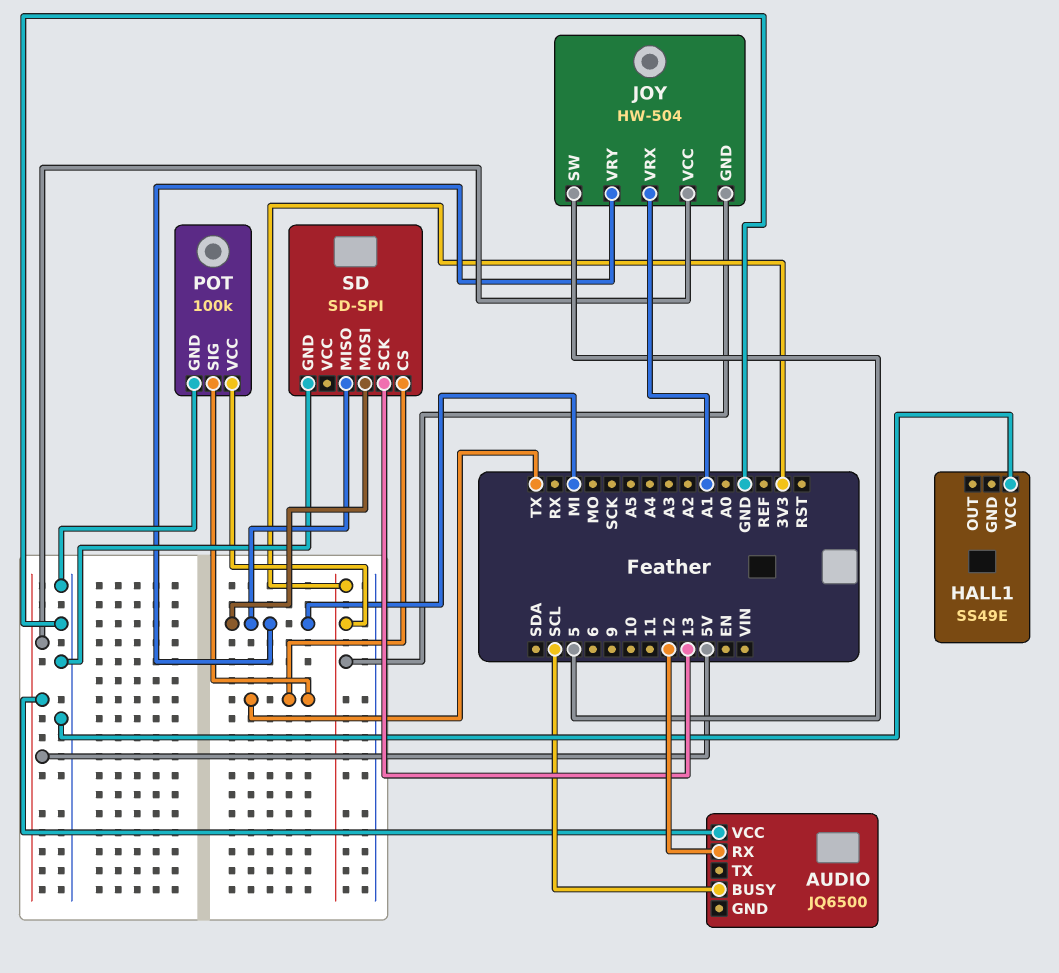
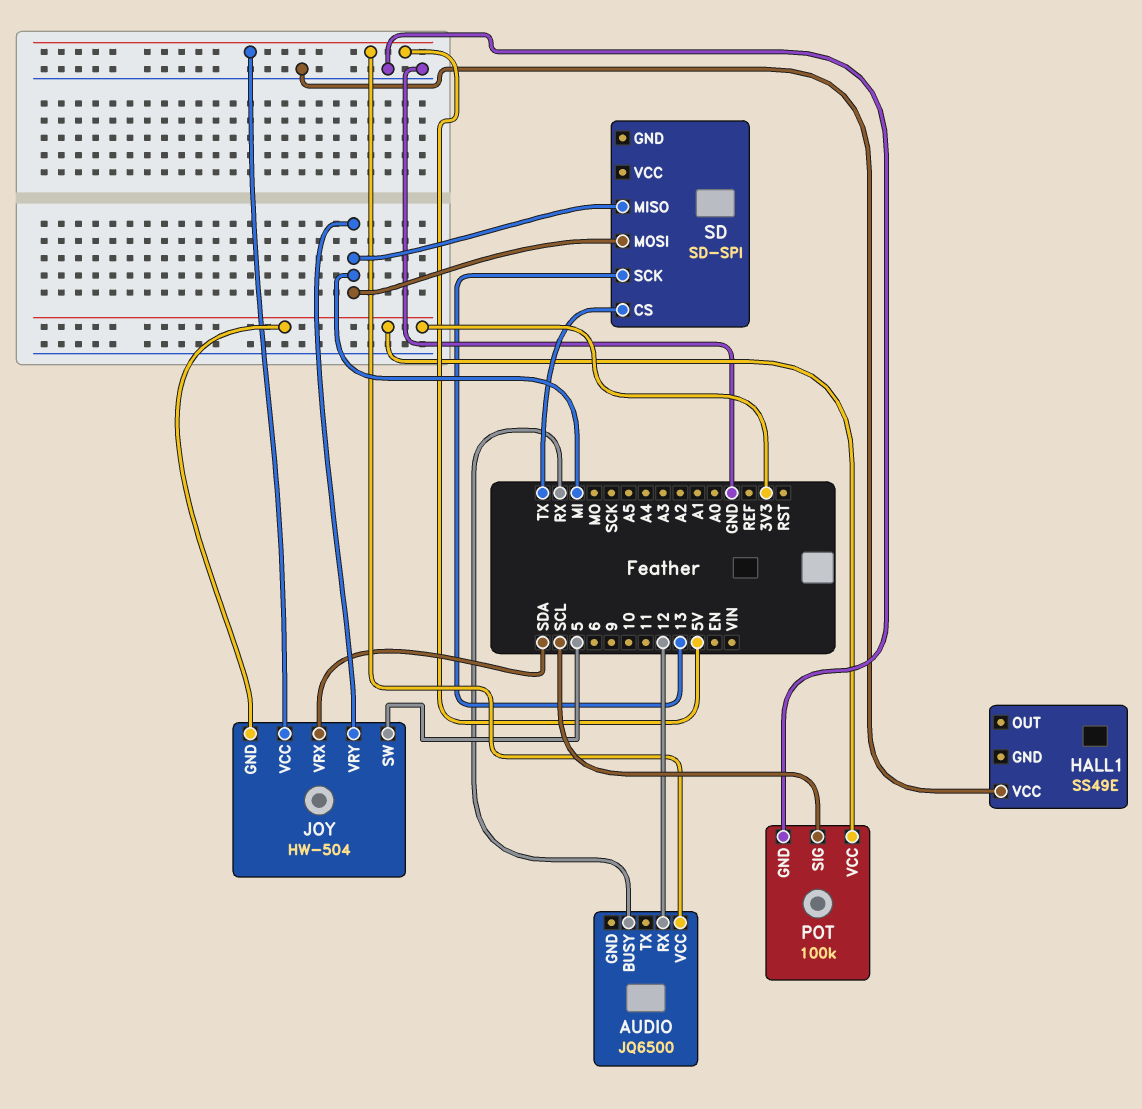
AUDIO pin BUSY: SCL -> RX
JOY pin VRX: A1 -> SDA
POT pin SIG: TX -> SCL
SD pin GND: GND -> none

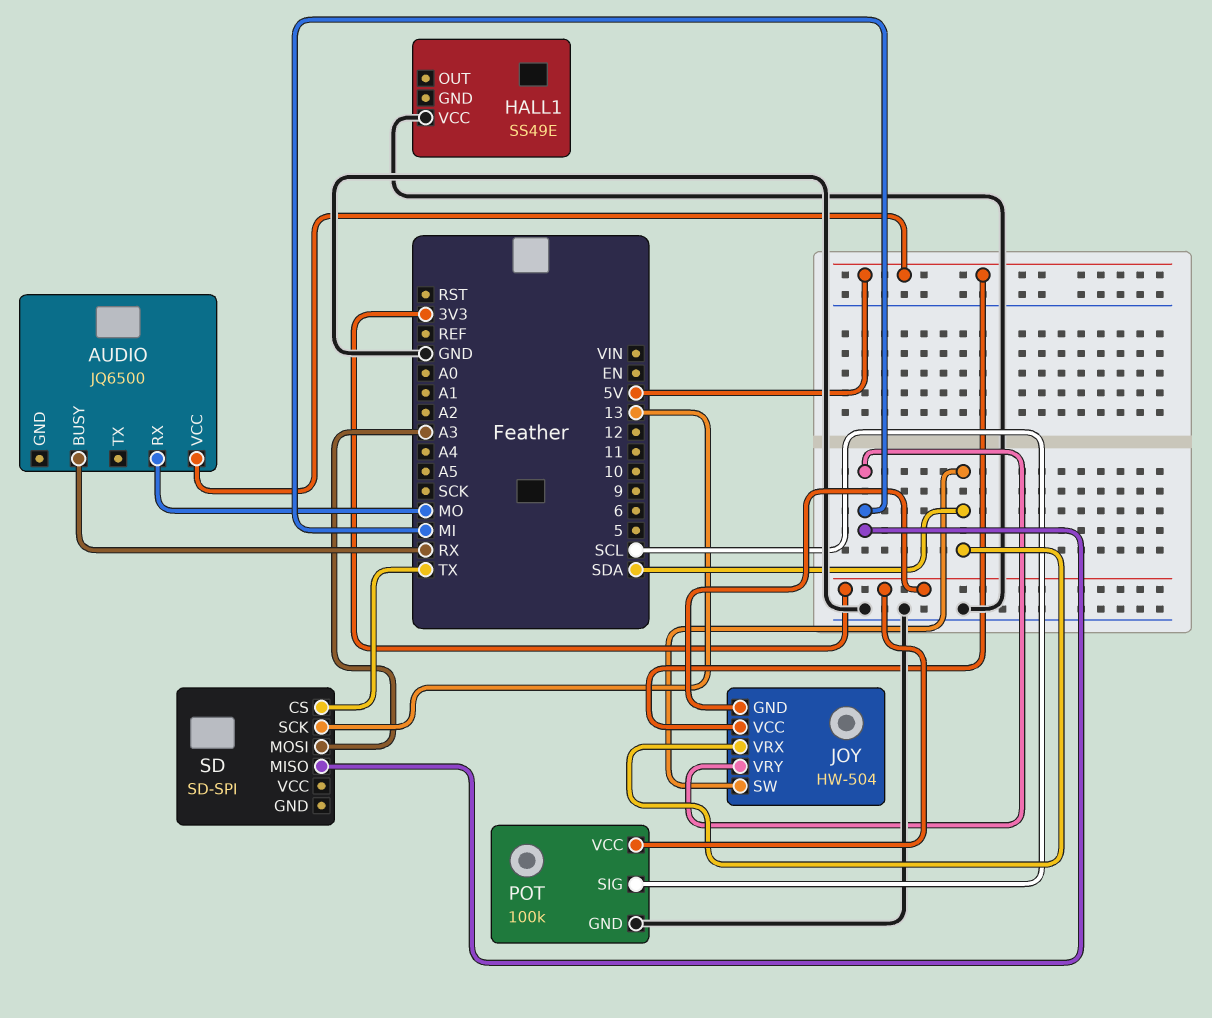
AUDIO pin RX: 12 -> MO
JOY pin SW: 5 -> SDA
SD pin MOSI: MI -> A3

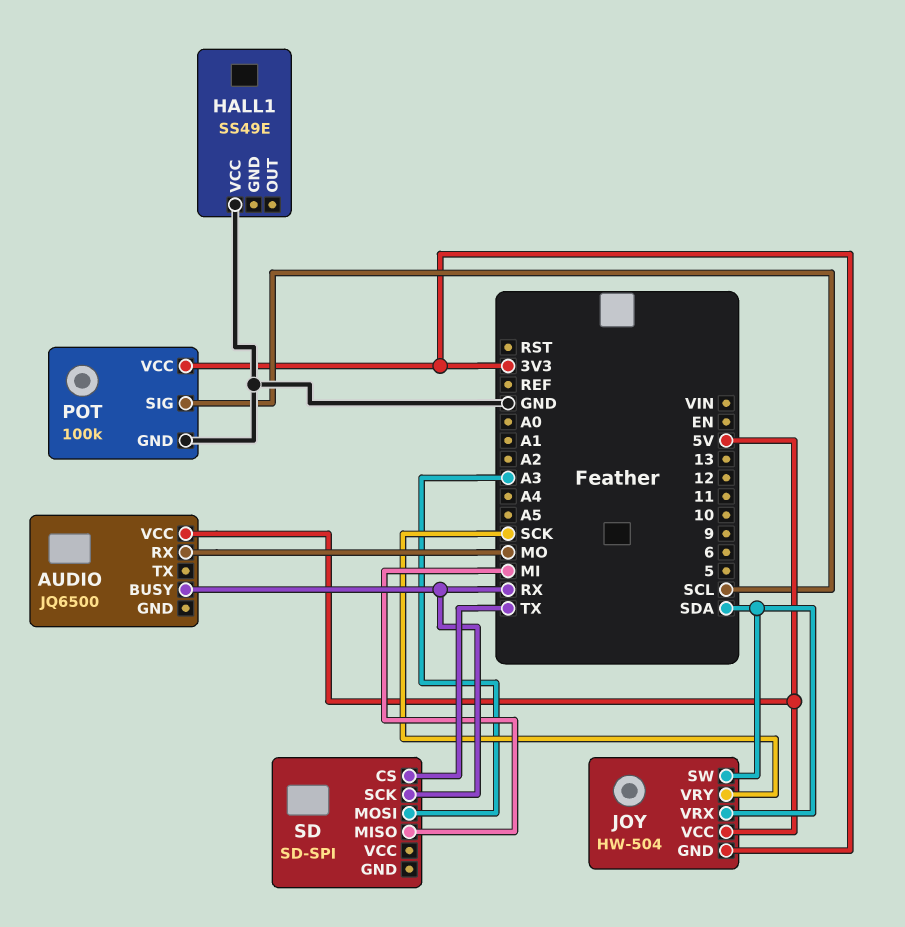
JOY pin VRY: MI -> SCK
SD pin SCK: 13 -> RX

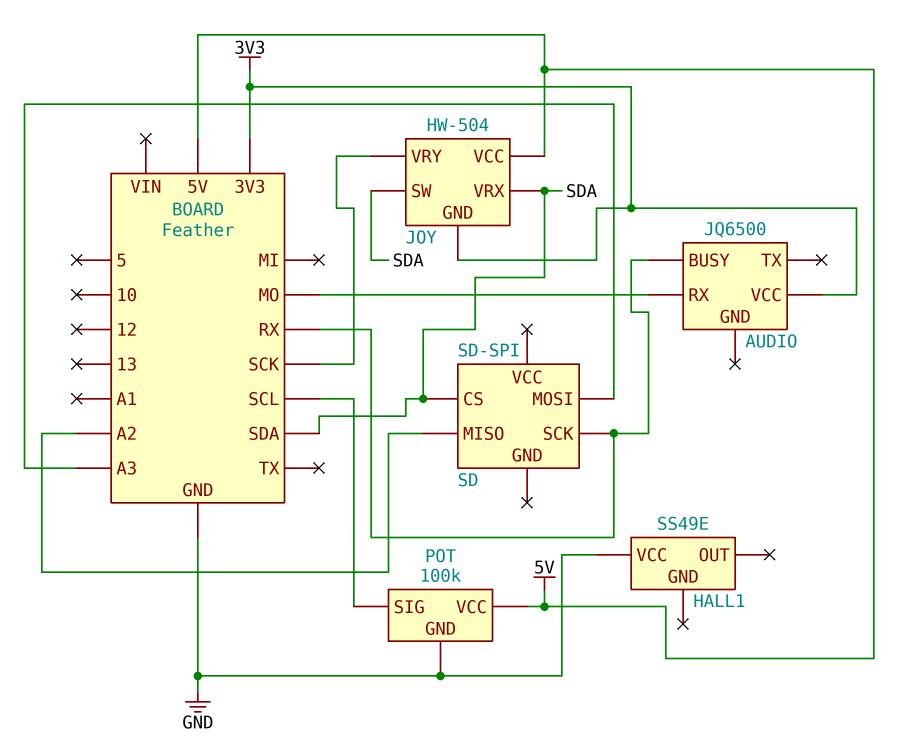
AUDIO pin VCC: 5V -> 3V3
POT pin VCC: 3V3 -> 5V
SD pin CS: TX -> SDA
SD pin MISO: MI -> A2

